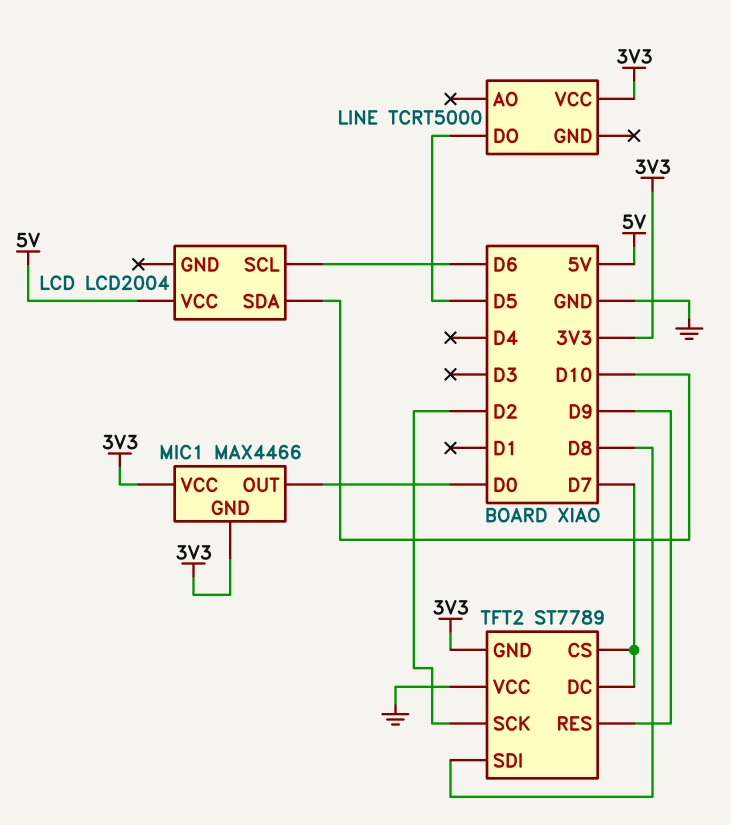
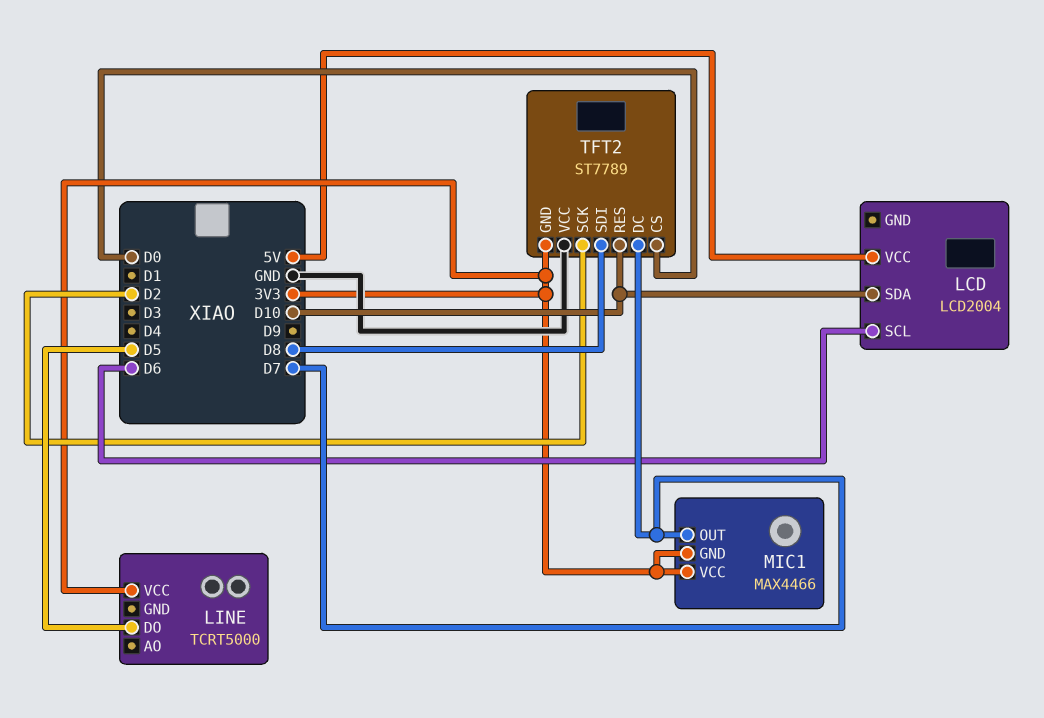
MIC1 pin OUT: D0 -> D7
TFT2 pin CS: D7 -> D0
TFT2 pin RES: D9 -> D10

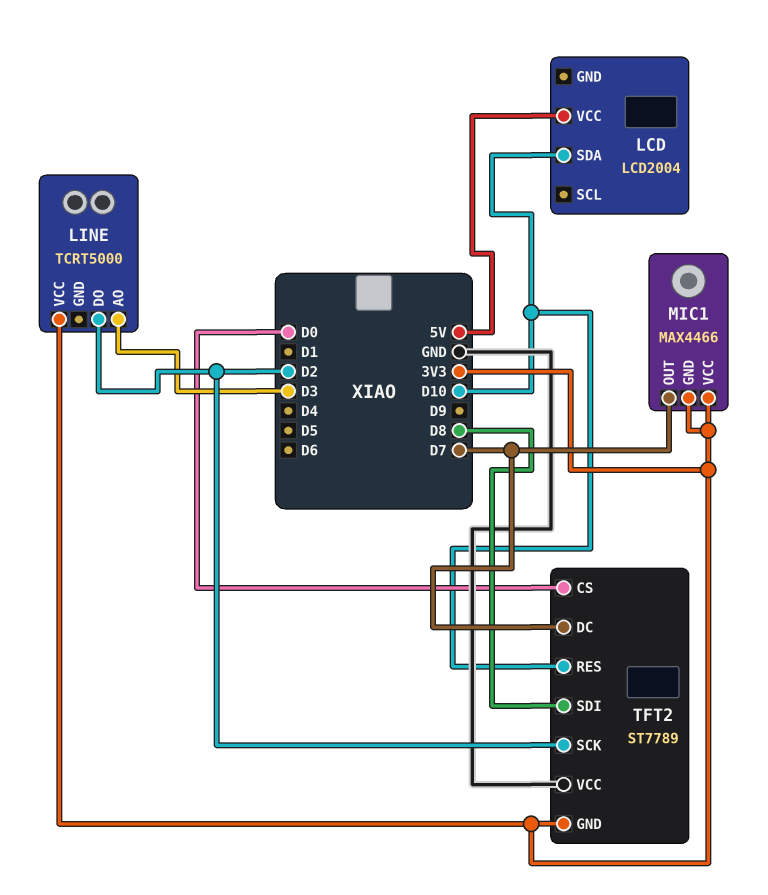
LCD pin SCL: D6 -> none
LINE pin AO: none -> D3
LINE pin DO: D5 -> D2

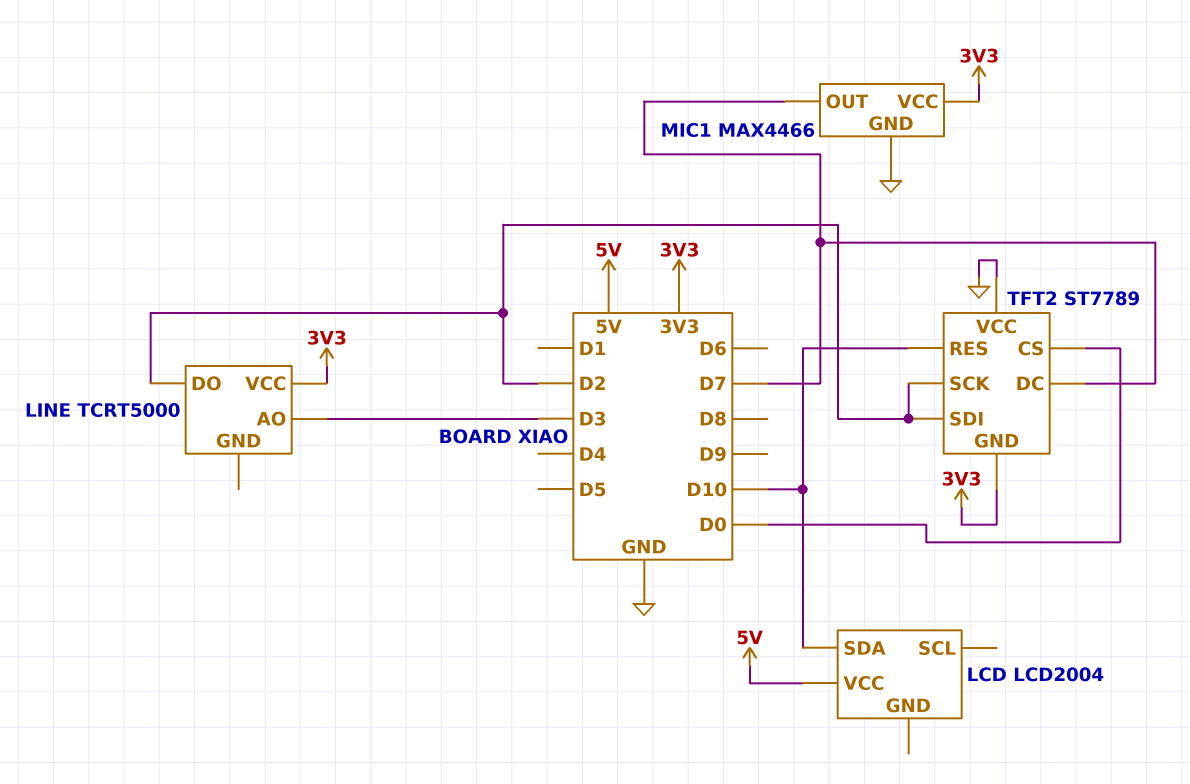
MIC1 pin GND: 3V3 -> GND
TFT2 pin SDI: D8 -> D2

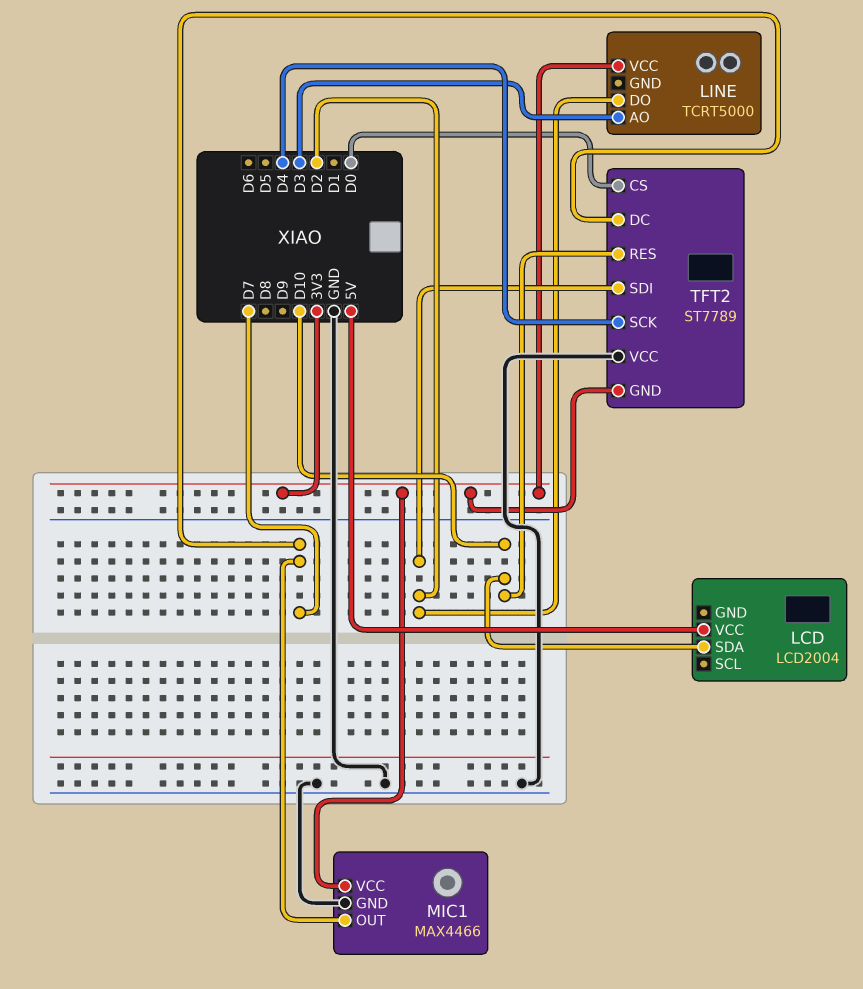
TFT2 pin SCK: D2 -> D4

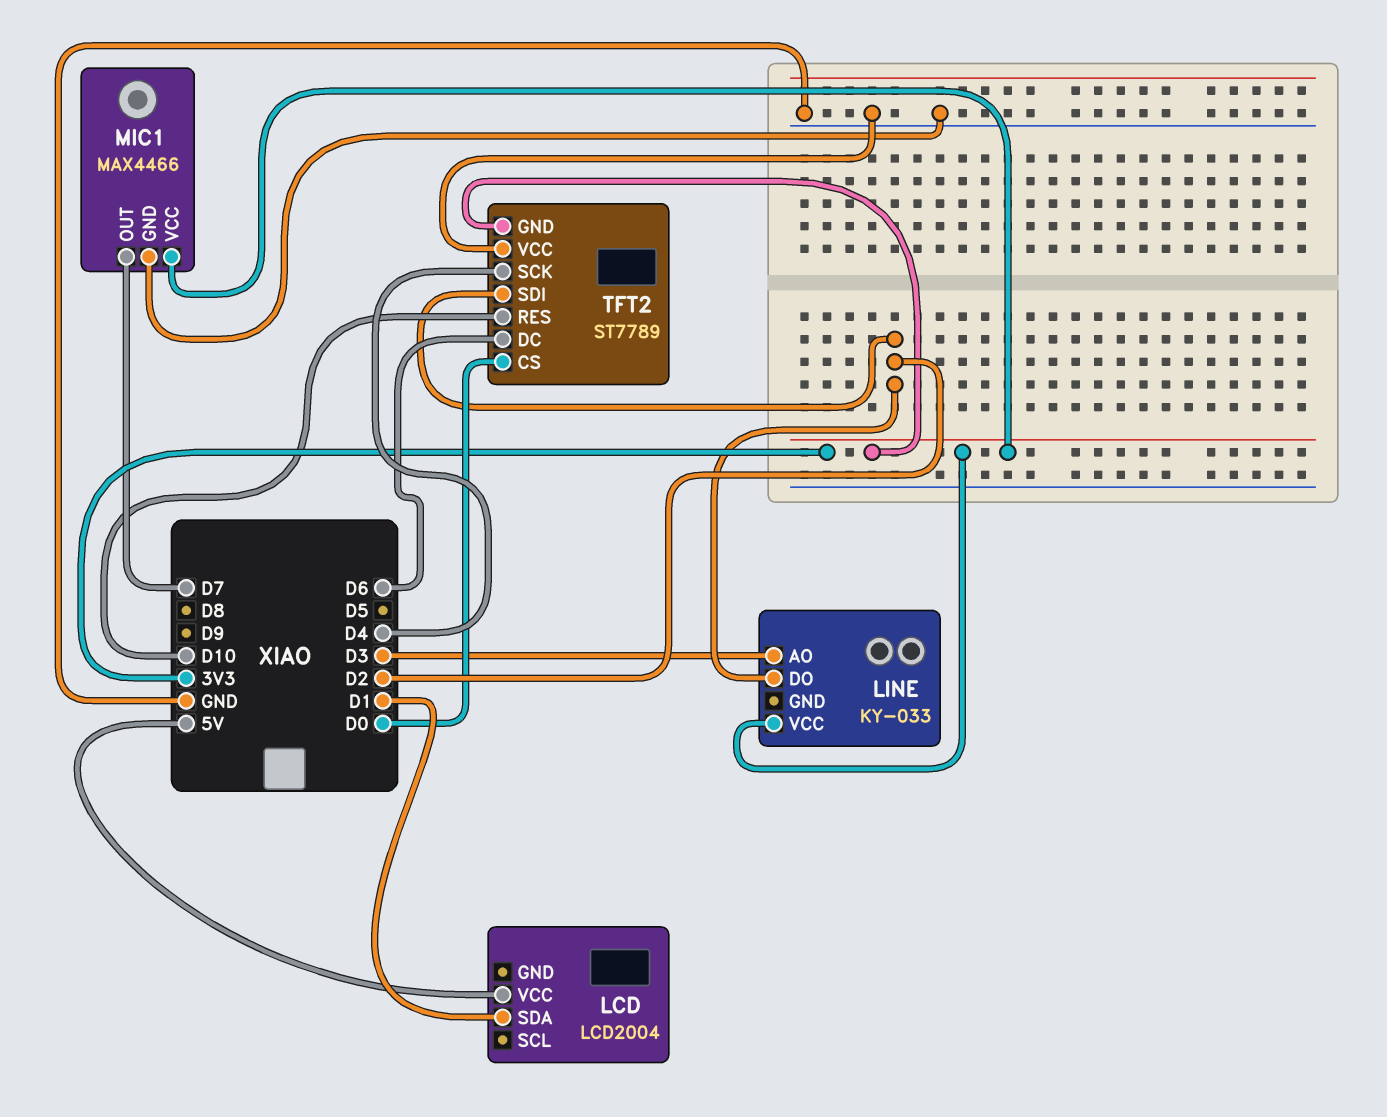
LCD pin SDA: D10 -> D1
LINE: TCRT5000 -> KY-033
TFT2 pin DC: D7 -> D6

